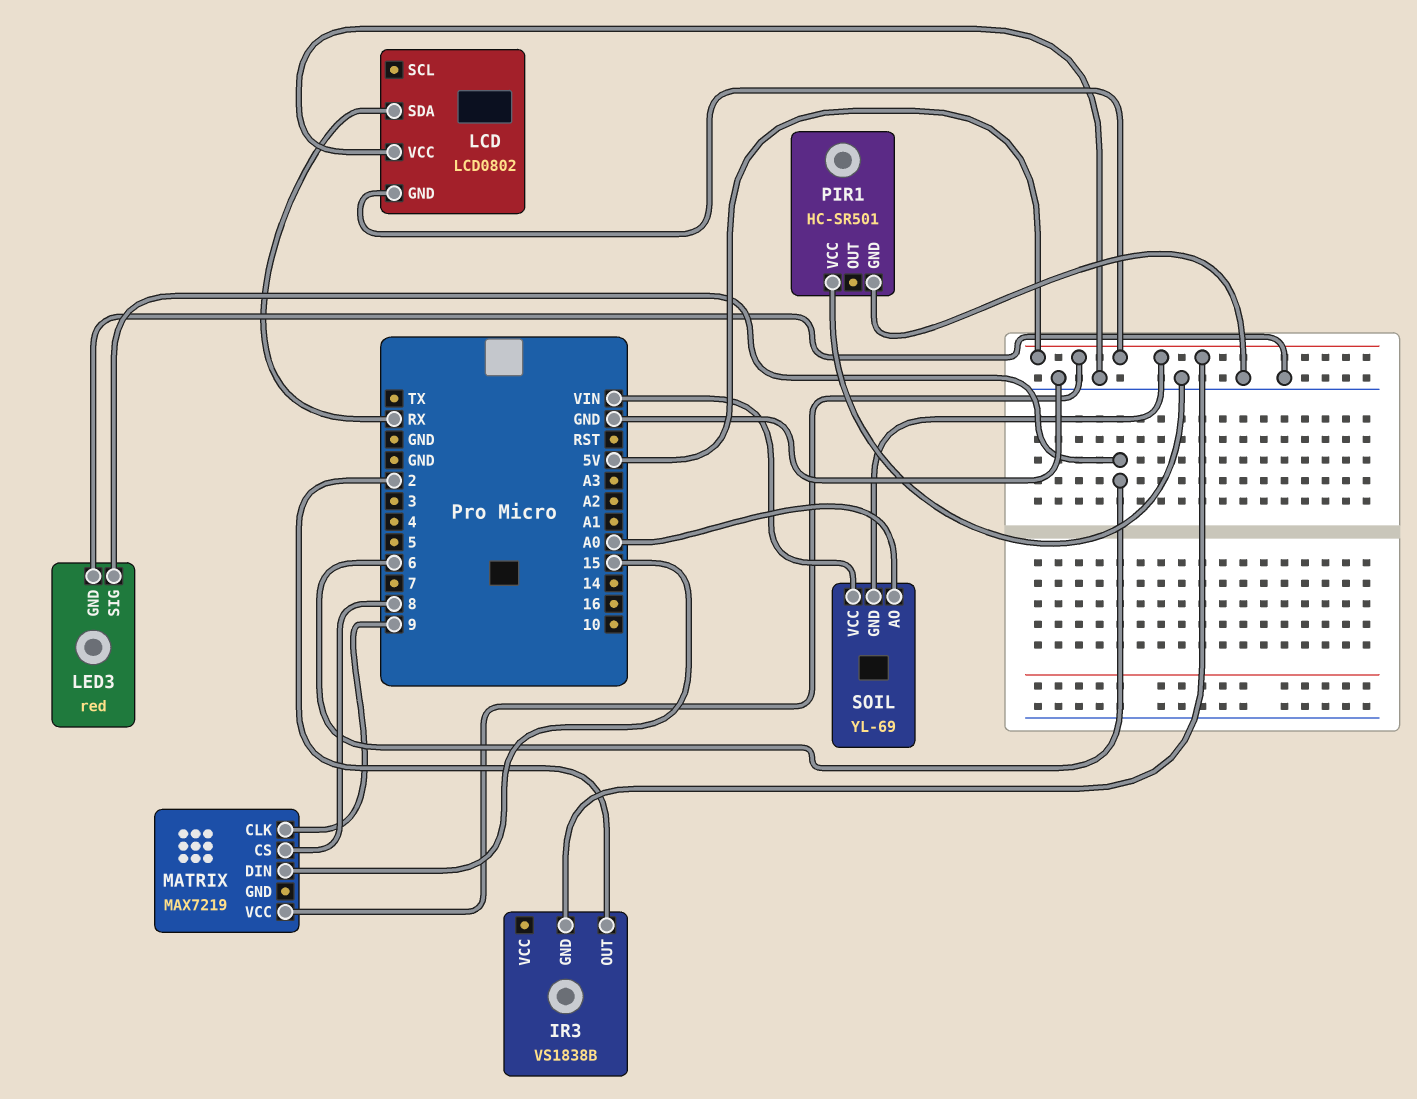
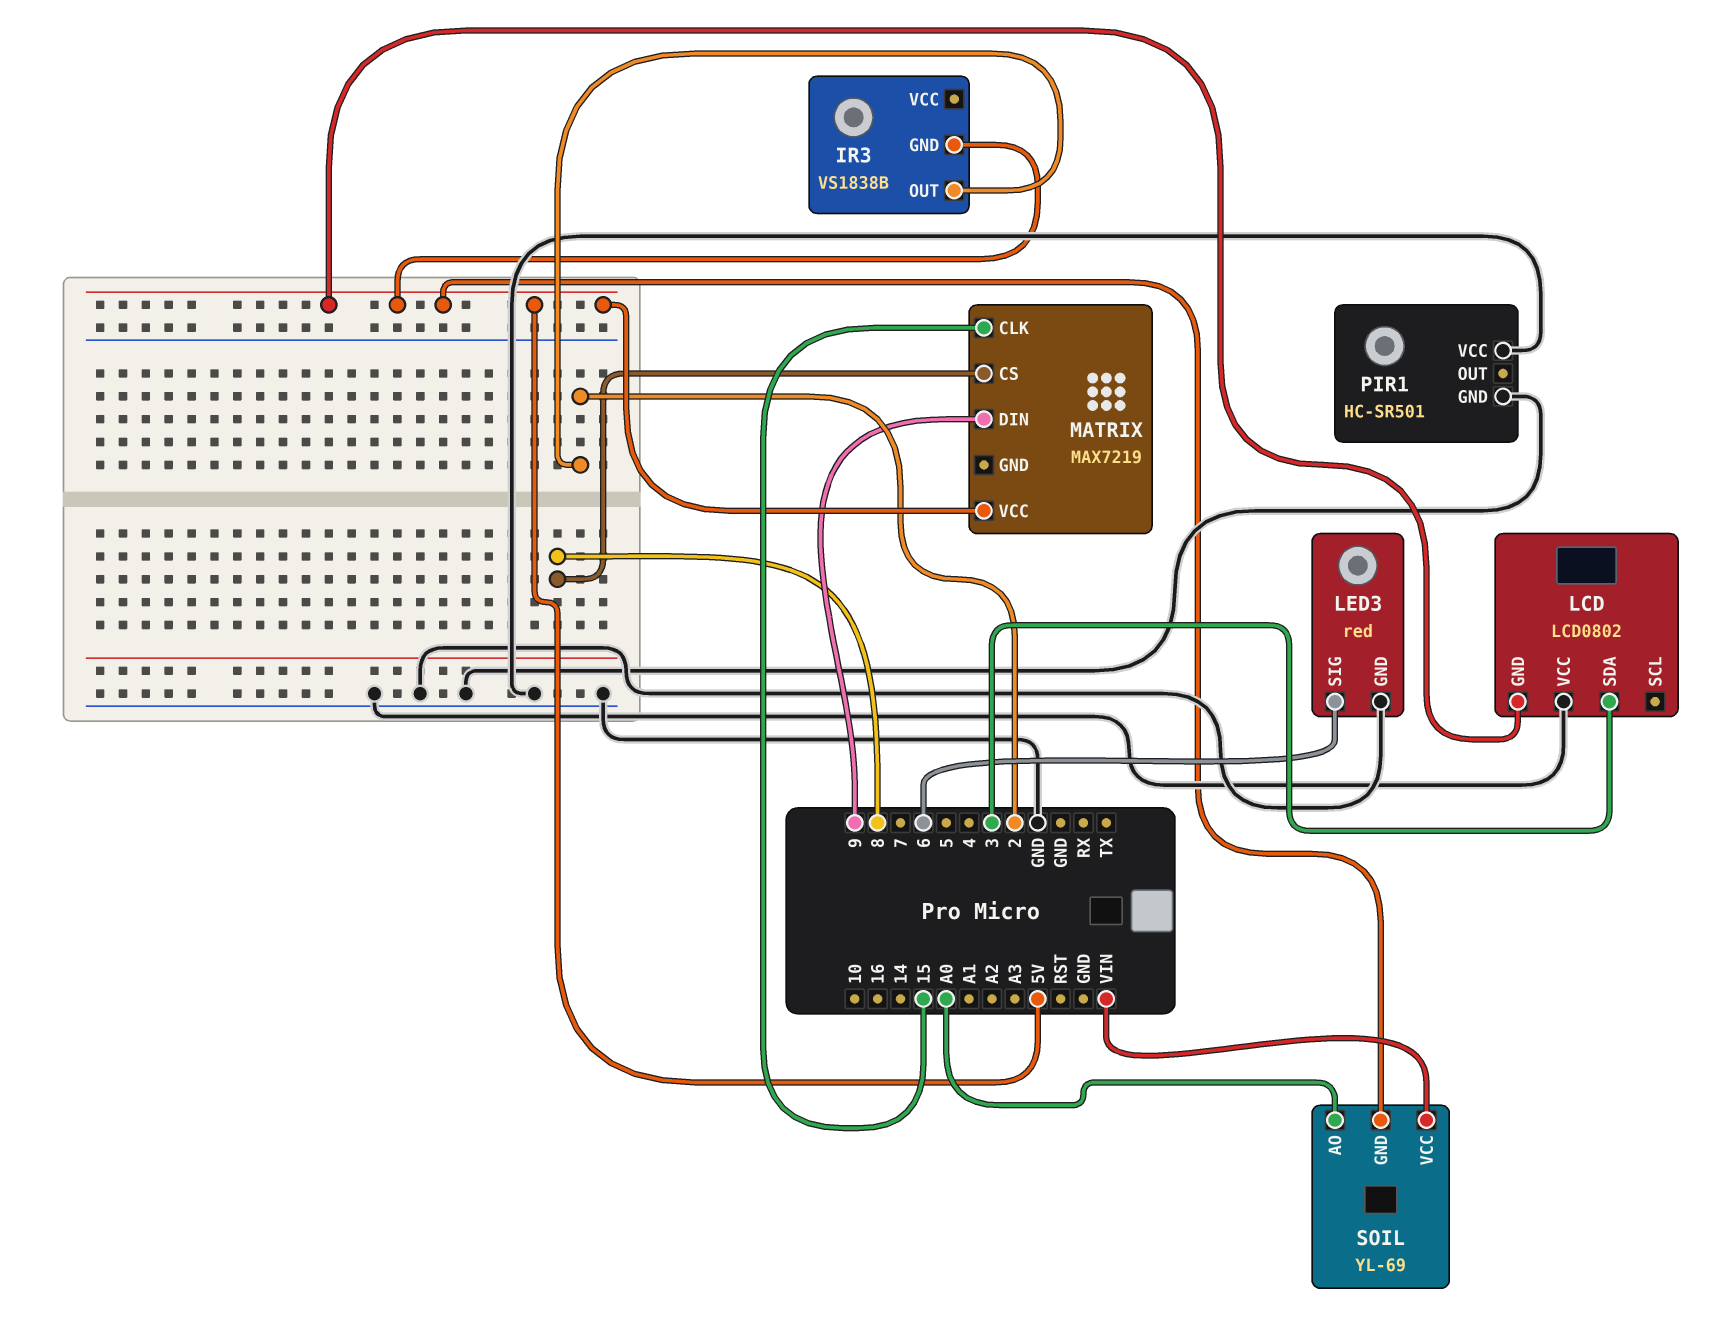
LCD pin SDA: RX -> 3
MATRIX pin CLK: 9 -> 15
MATRIX pin DIN: 15 -> 9

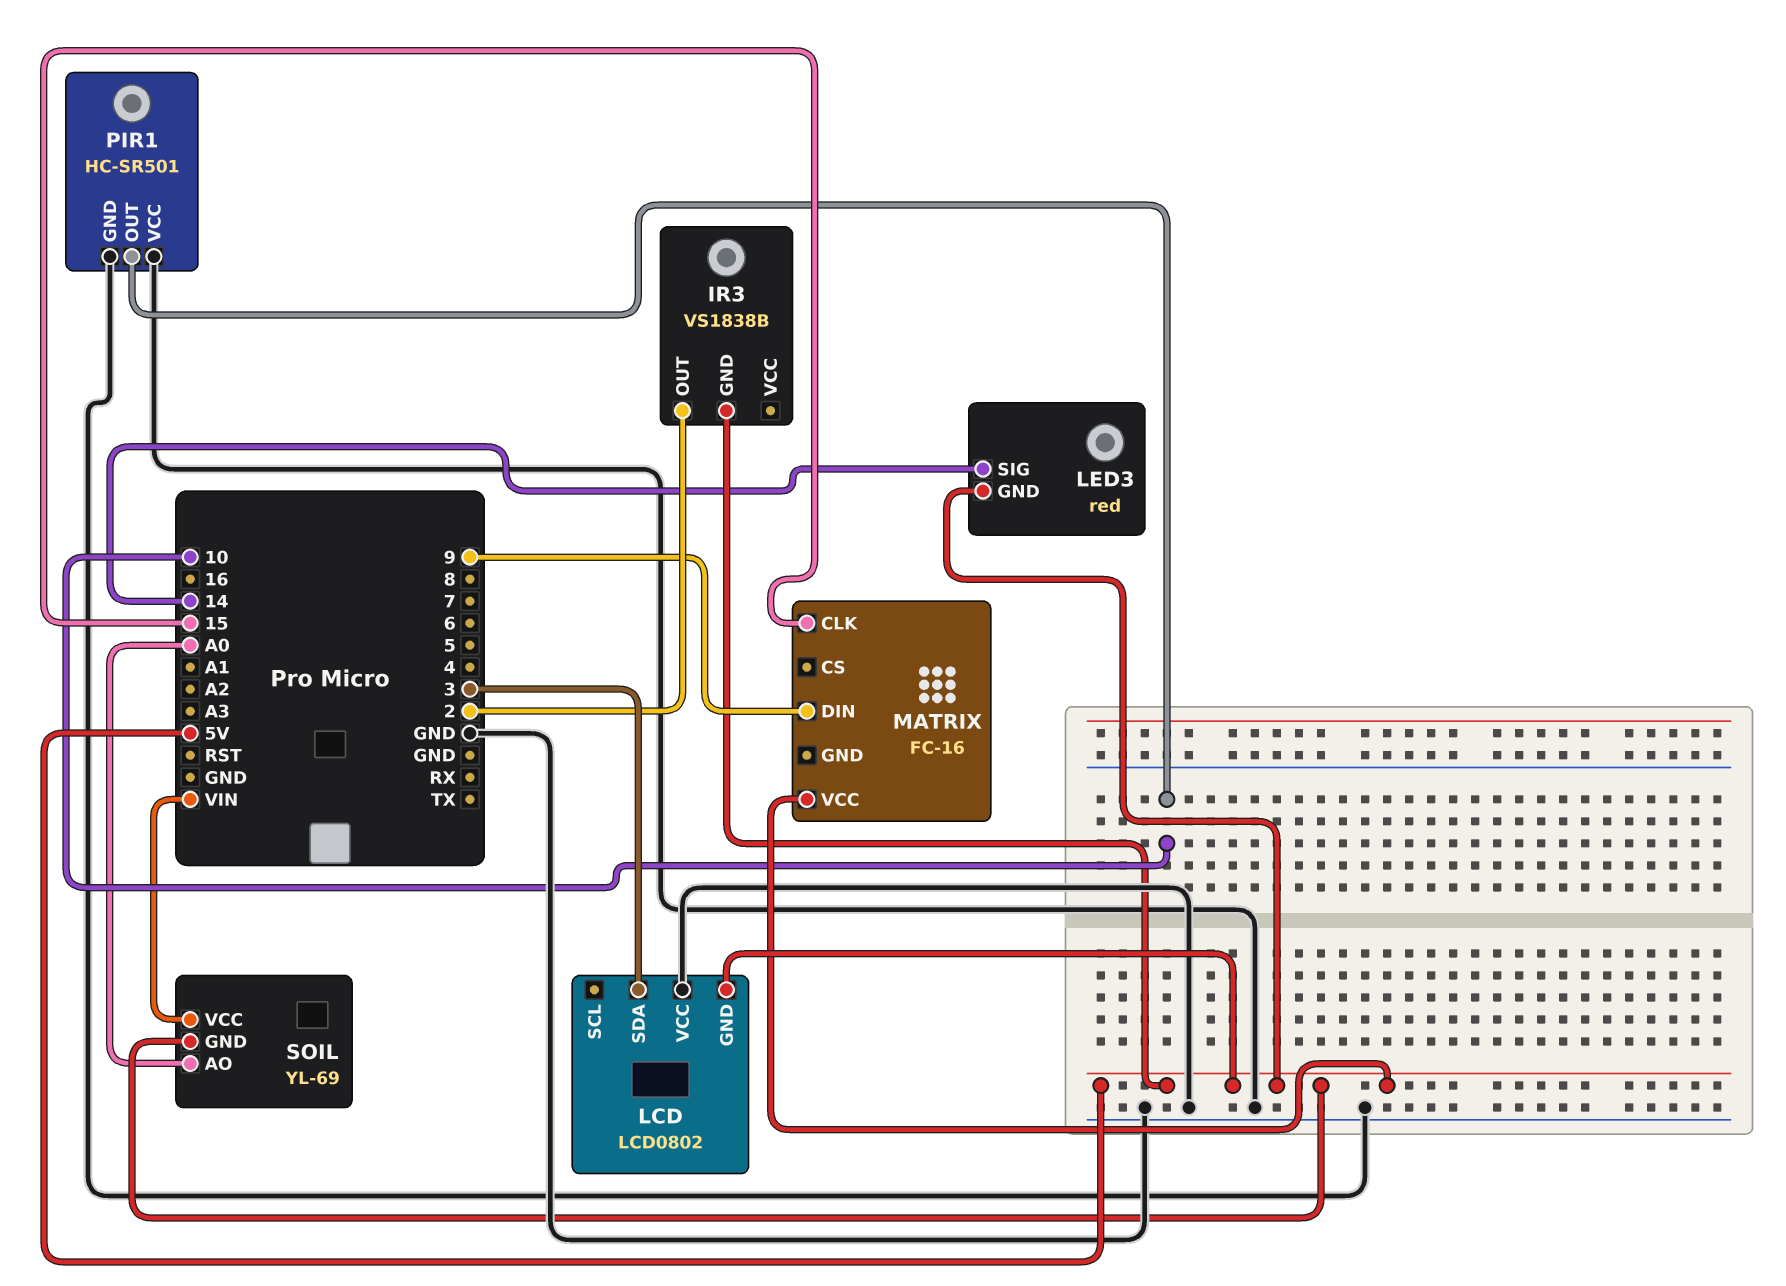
LED3 pin GND: GND -> 5V
LED3 pin SIG: 6 -> 14
MATRIX: MAX7219 -> FC-16
MATRIX pin CS: 8 -> none
PIR1 pin OUT: none -> 10

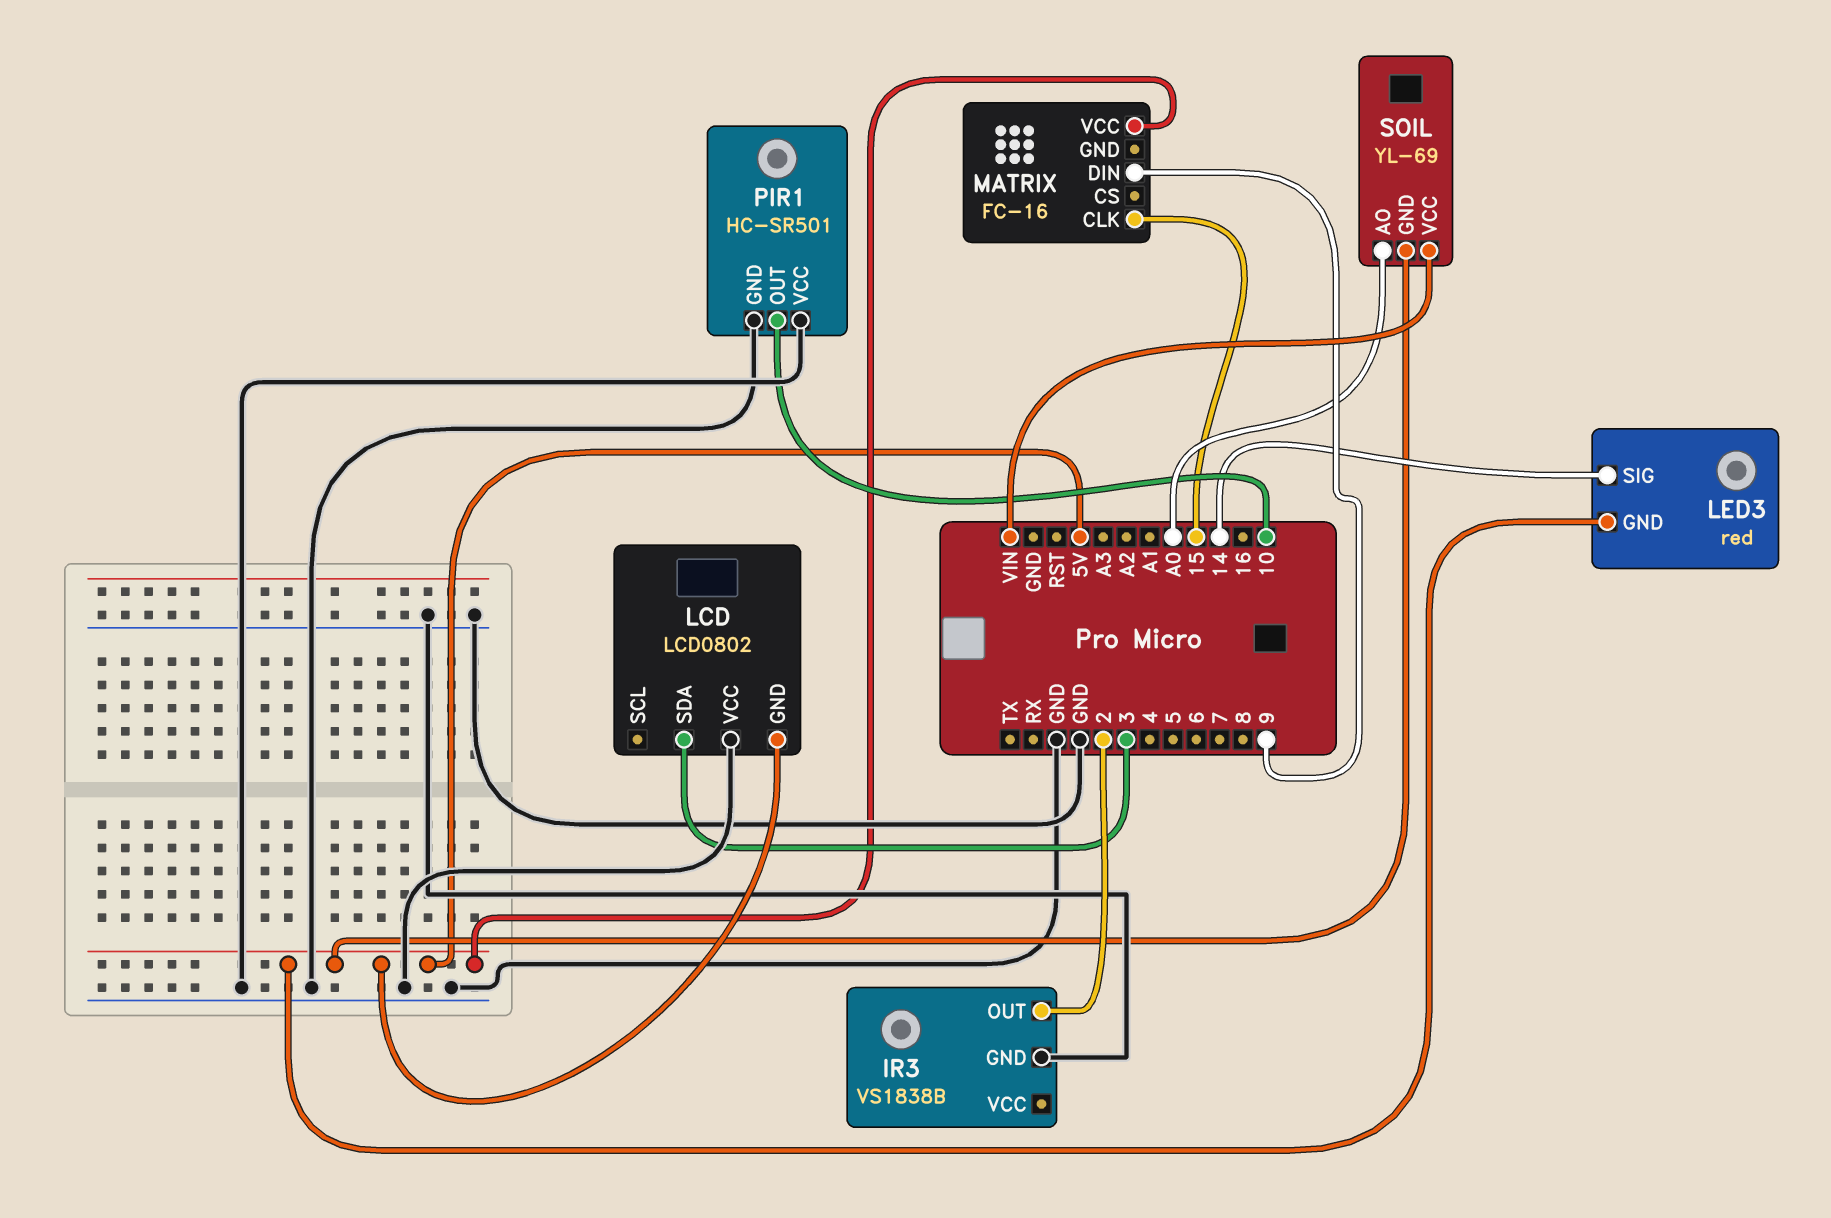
IR3 pin GND: 5V -> GND

